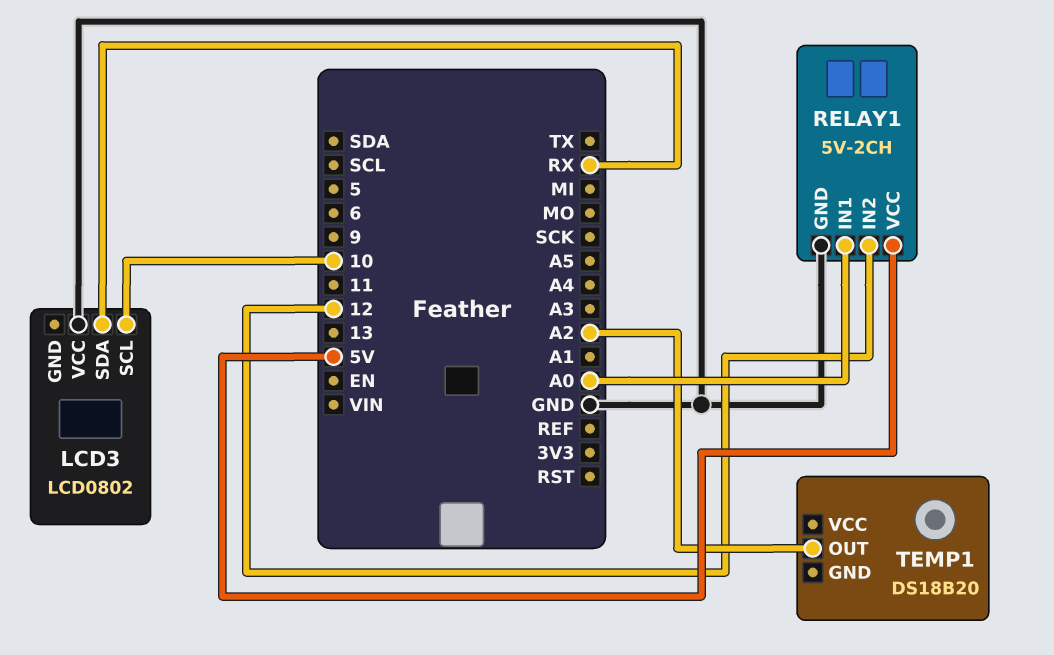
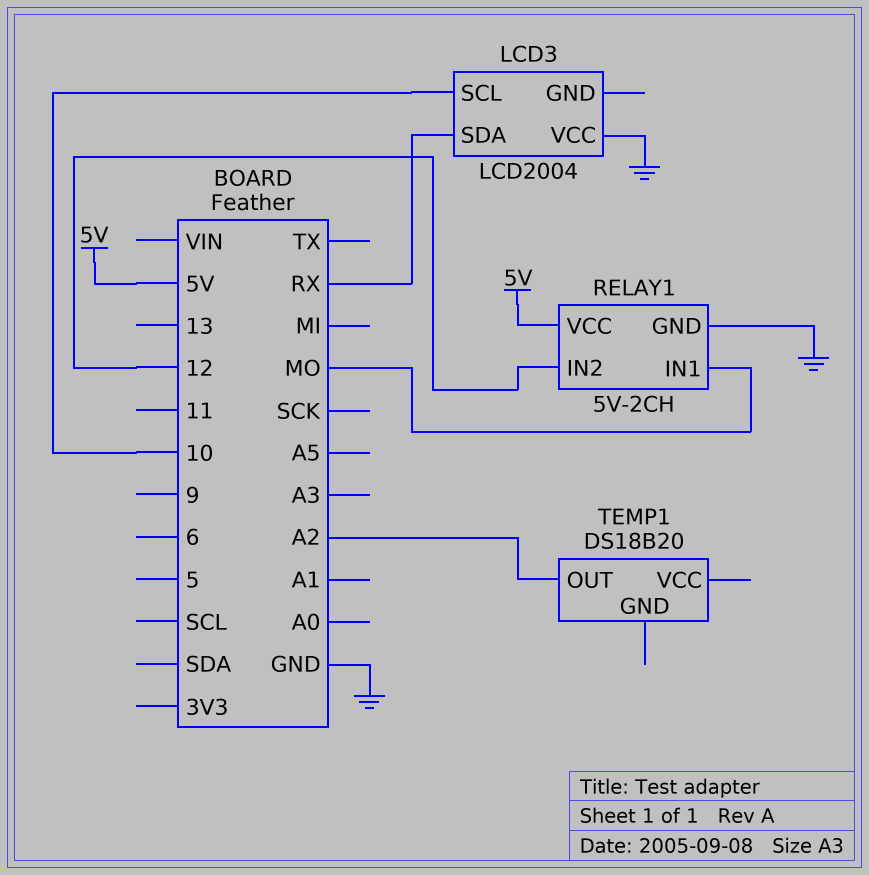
LCD3: LCD0802 -> LCD2004
RELAY1 pin IN1: A0 -> MO

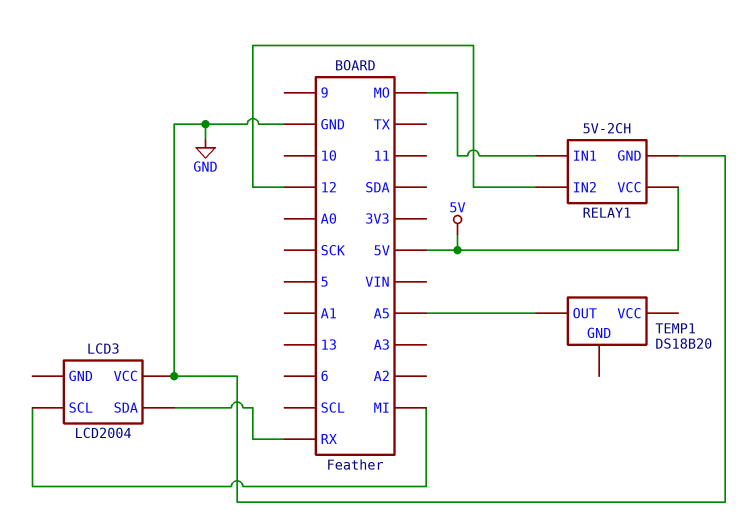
LCD3 pin SCL: 10 -> MI
TEMP1 pin OUT: A2 -> A5

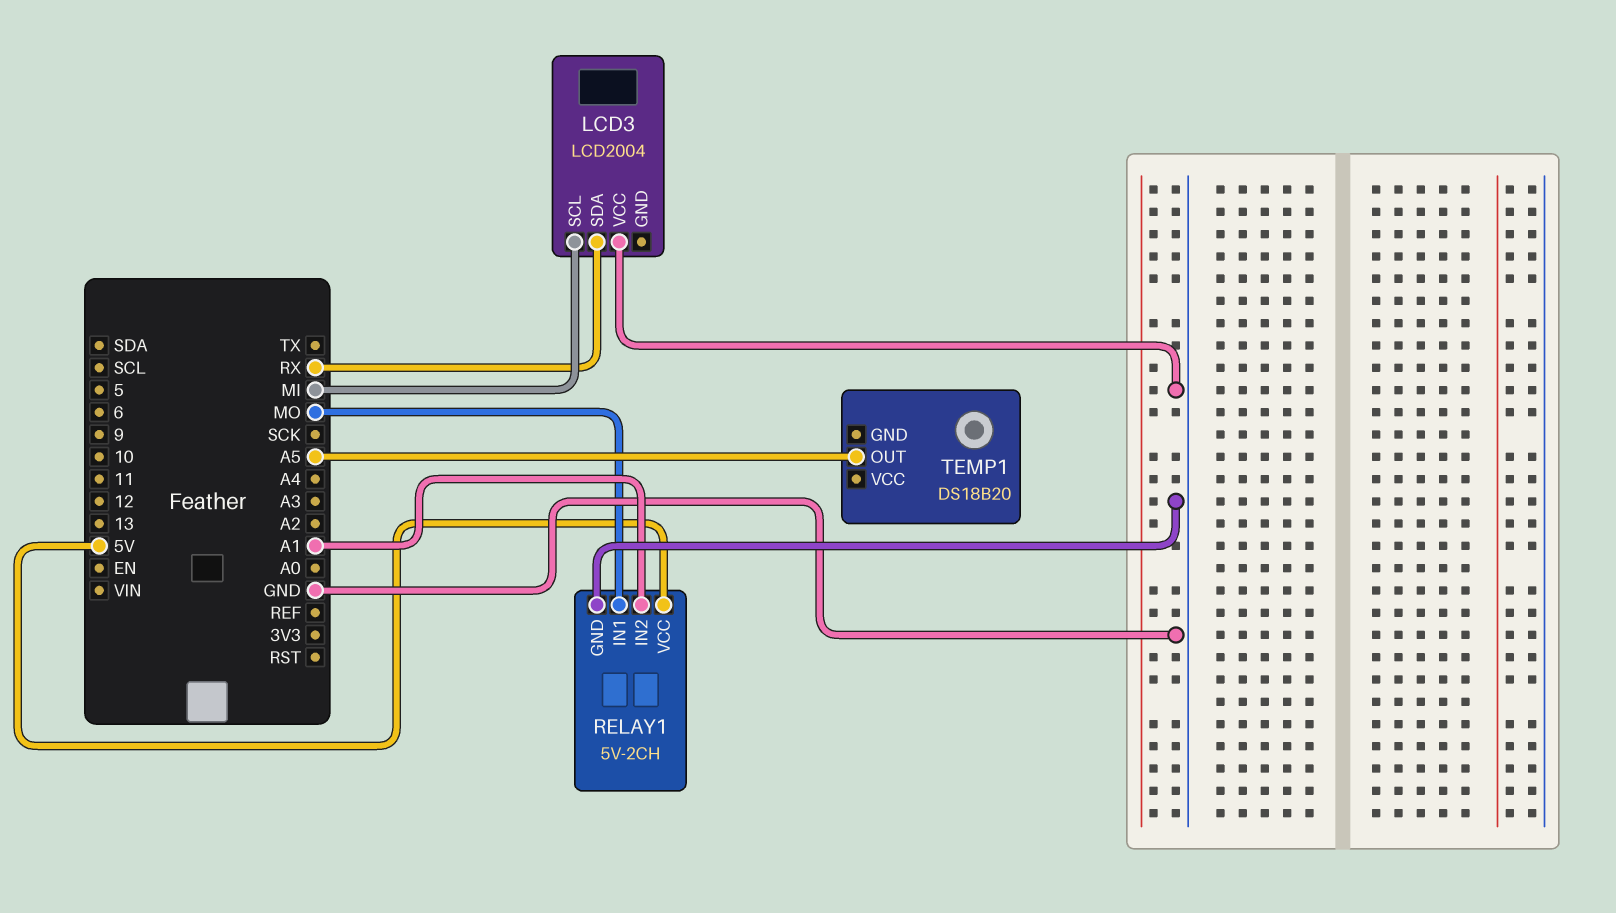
RELAY1 pin IN2: 12 -> A1

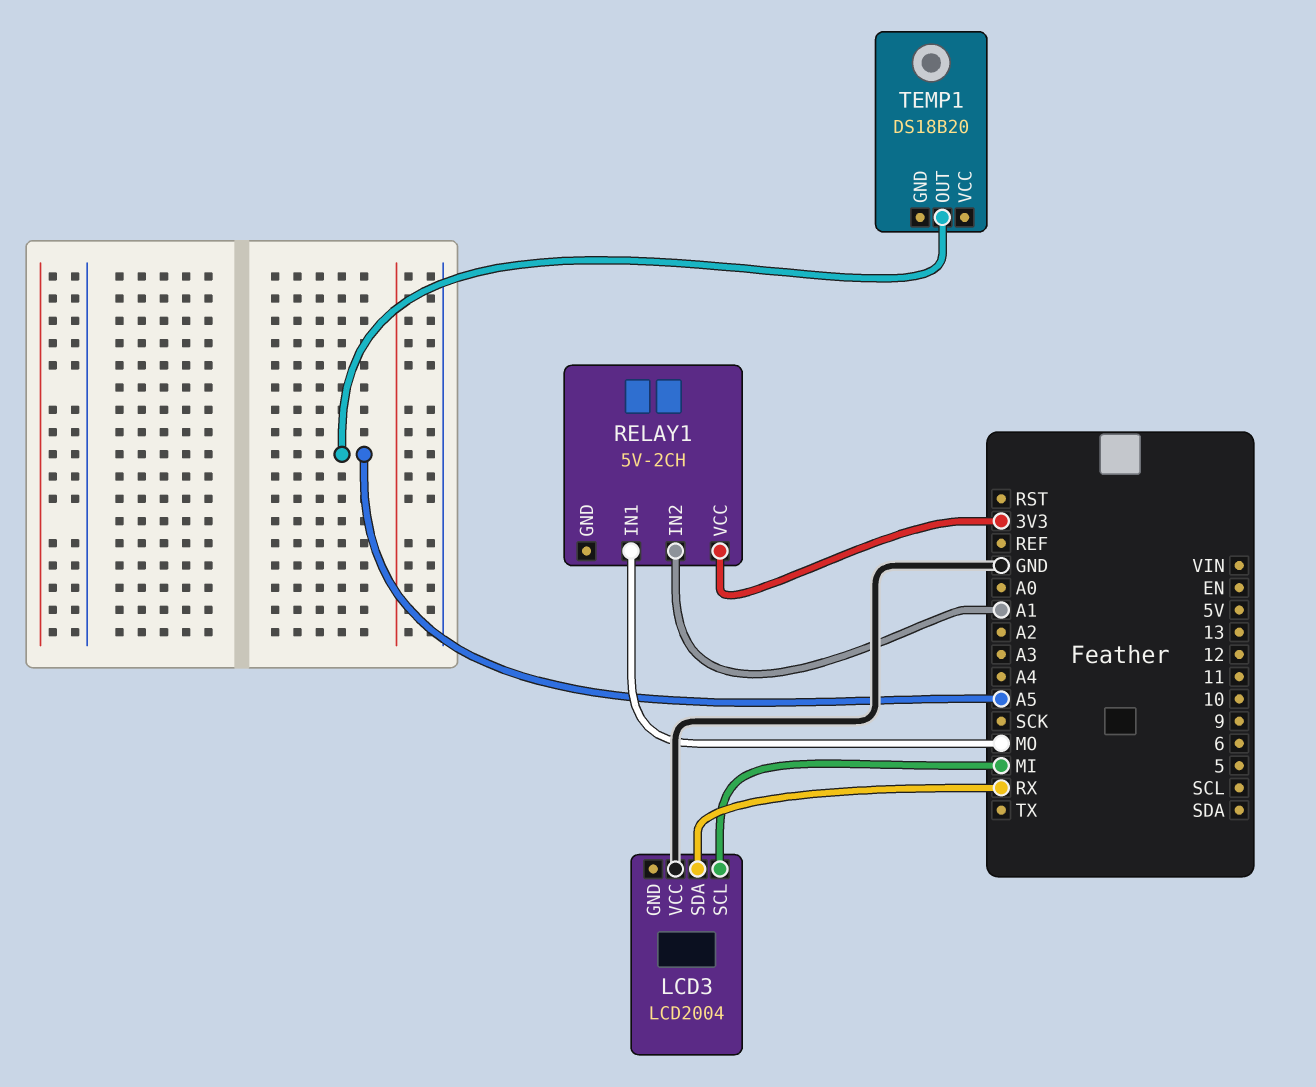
RELAY1 pin GND: GND -> none
RELAY1 pin VCC: 5V -> 3V3

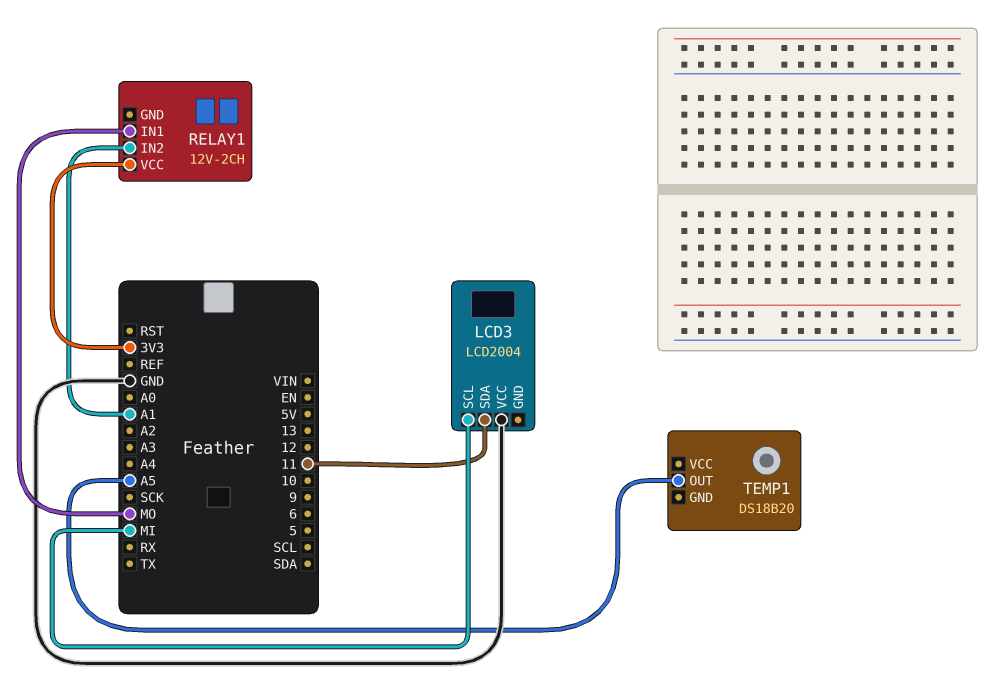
LCD3 pin SDA: RX -> 11
RELAY1: 5V-2CH -> 12V-2CH

